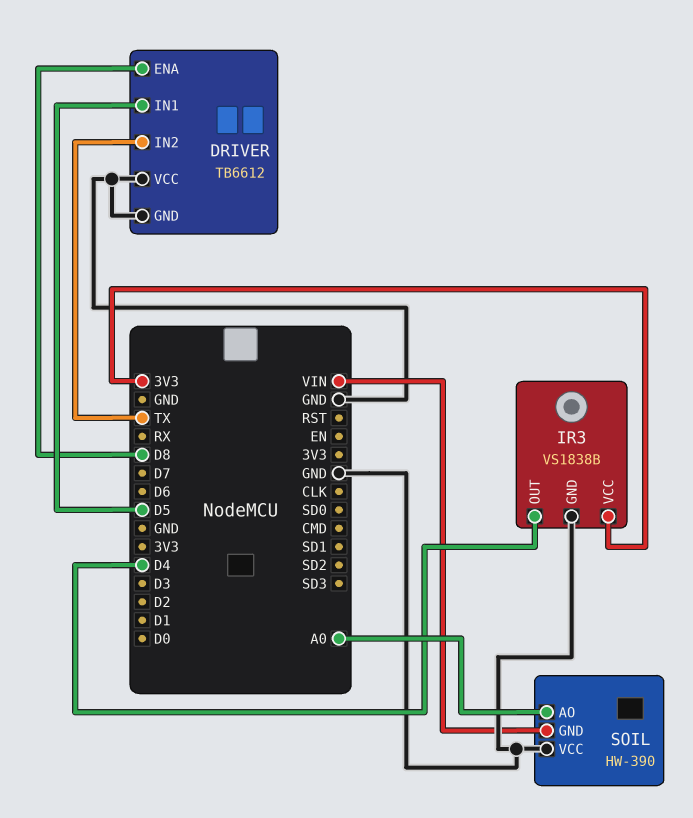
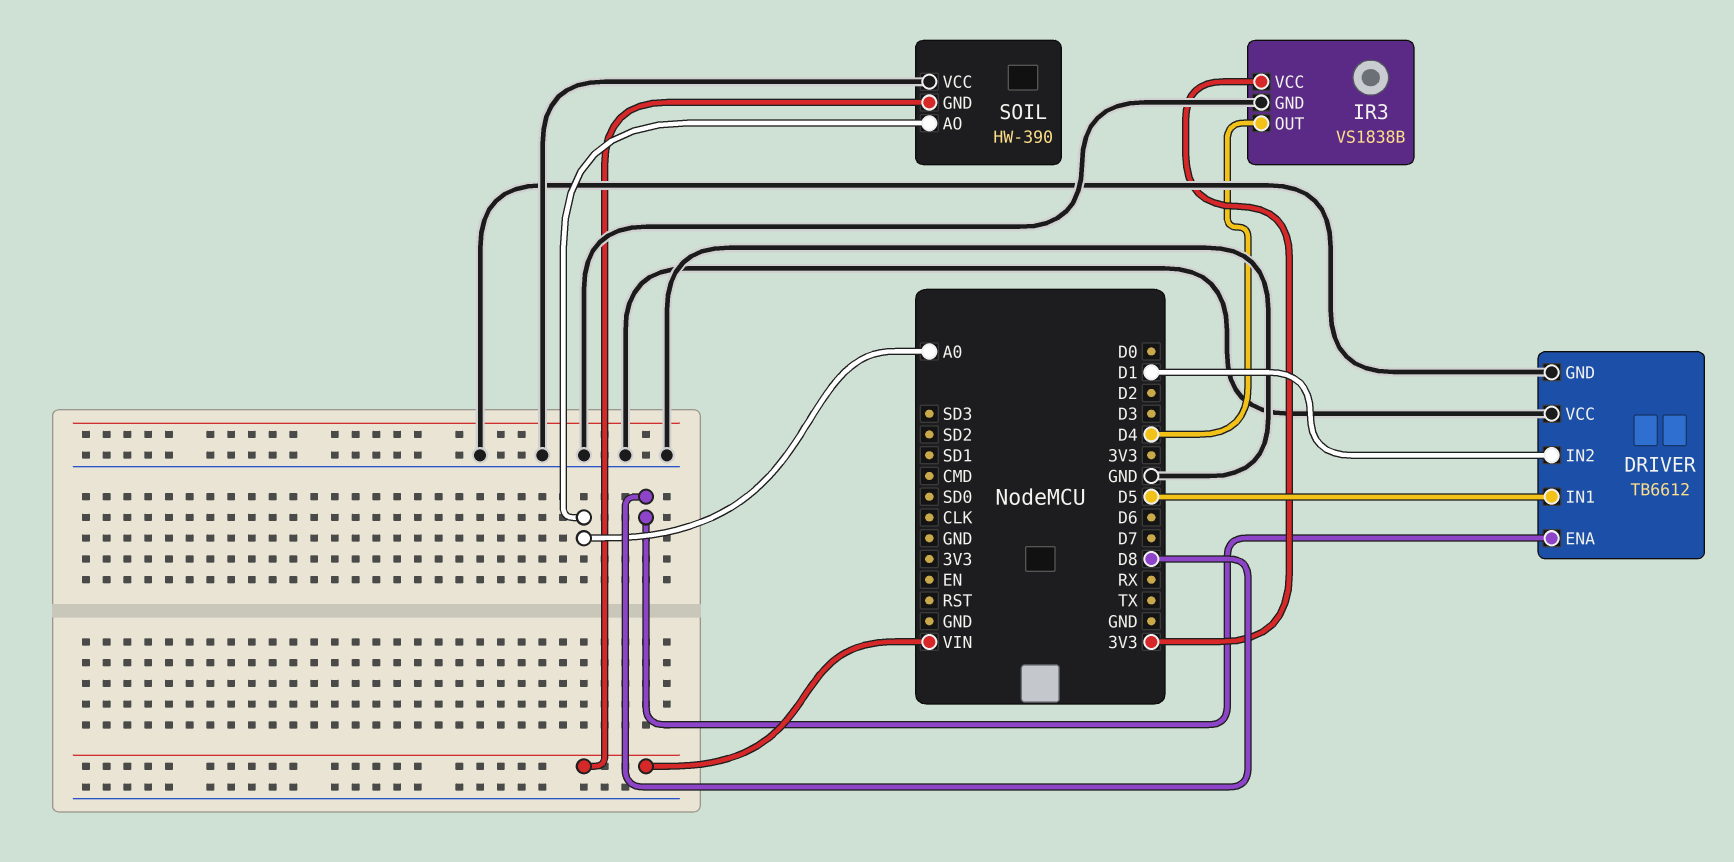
DRIVER pin IN2: TX -> D1

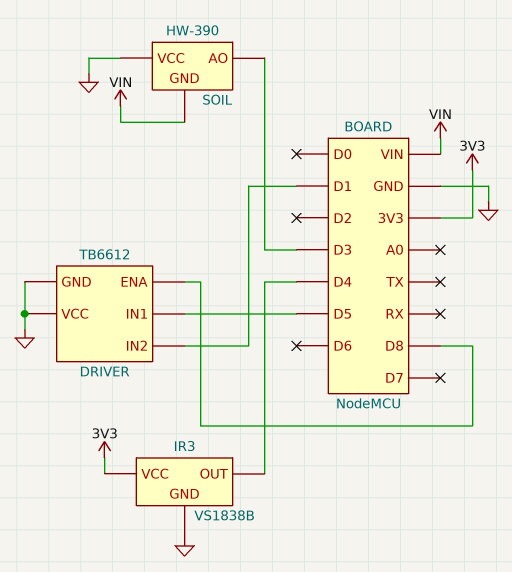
SOIL pin AO: A0 -> D3

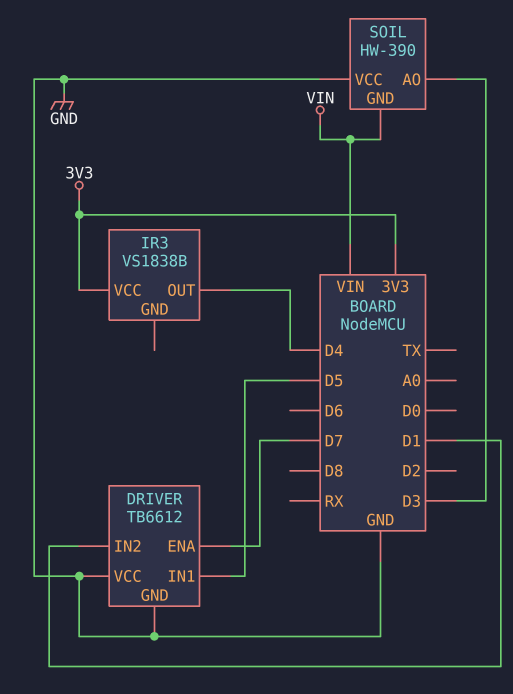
DRIVER pin ENA: D8 -> D7
IR3 pin GND: GND -> none

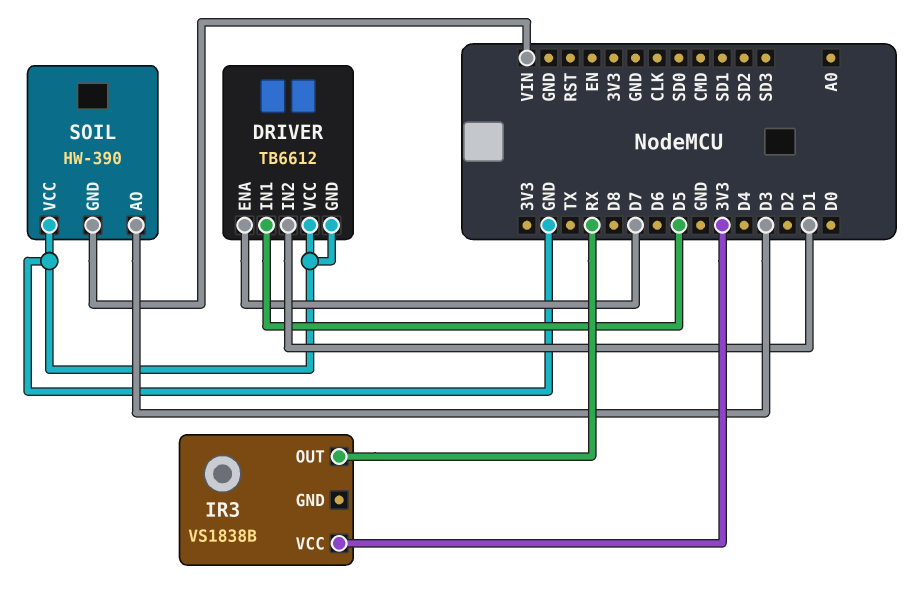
IR3 pin OUT: D4 -> RX

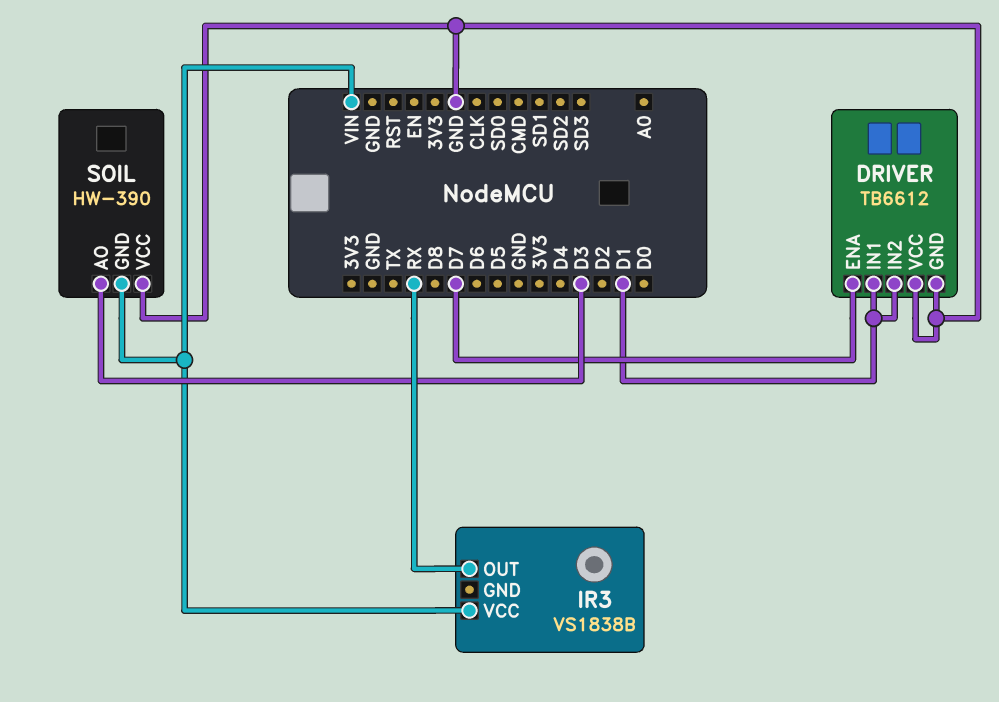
DRIVER pin IN1: D5 -> D1
IR3 pin VCC: 3V3 -> VIN

